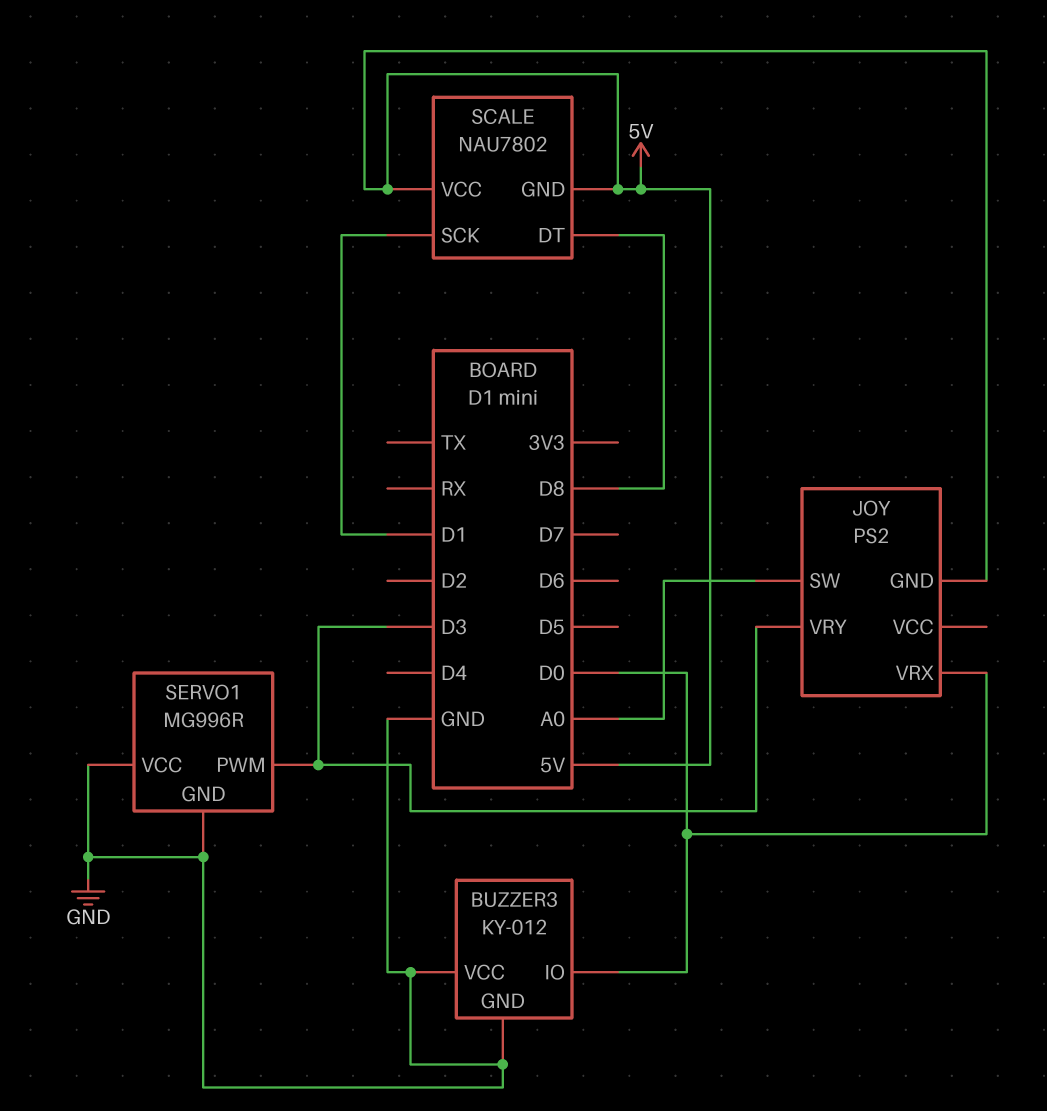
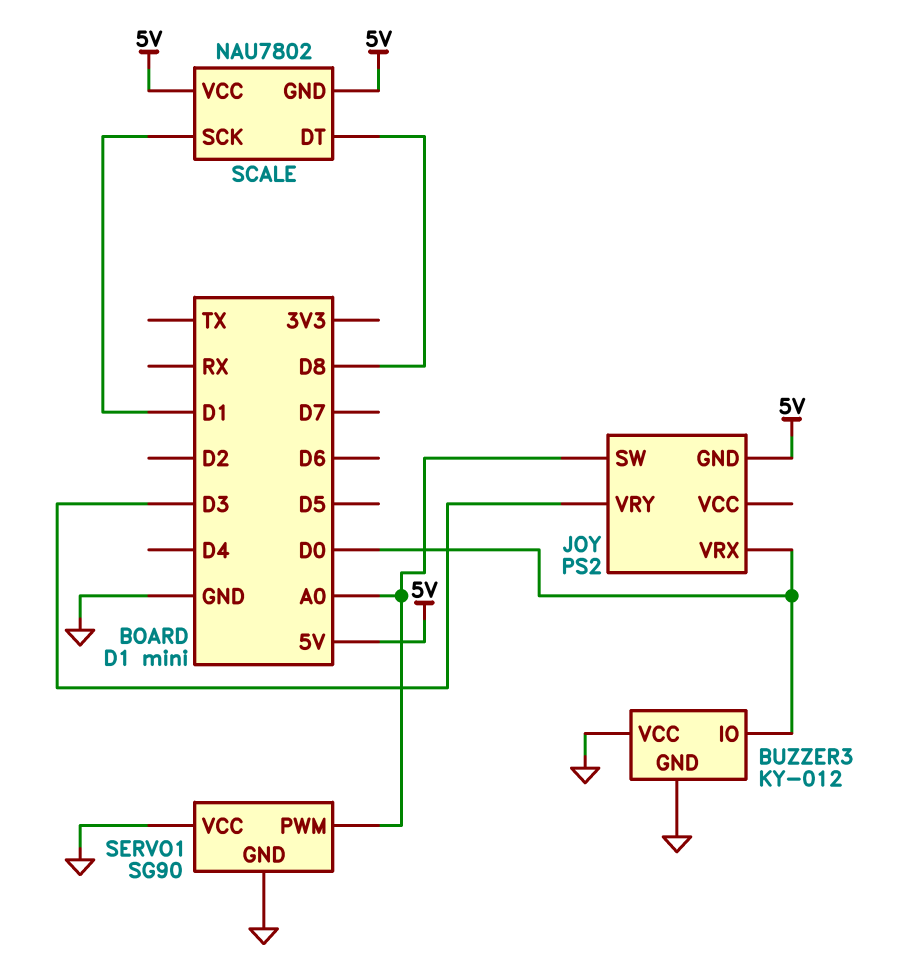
SERVO1: MG996R -> SG90
SERVO1 pin PWM: D3 -> A0

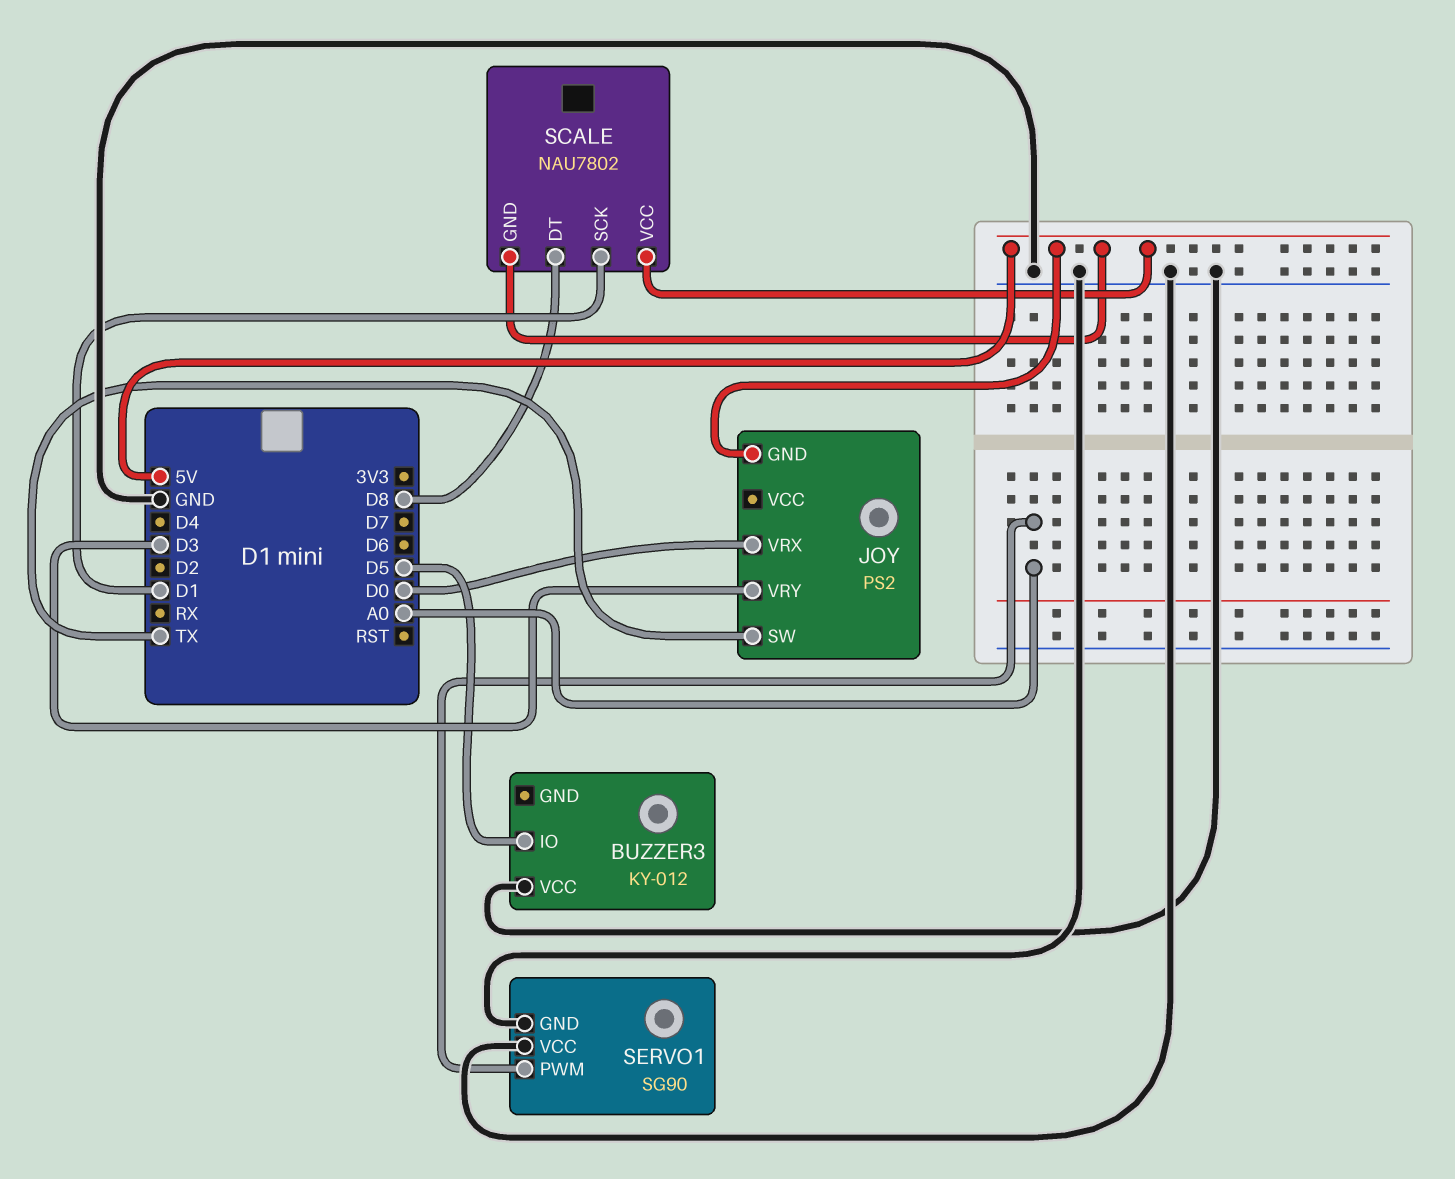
BUZZER3 pin GND: GND -> none
BUZZER3 pin IO: D0 -> D5
JOY pin SW: A0 -> TX

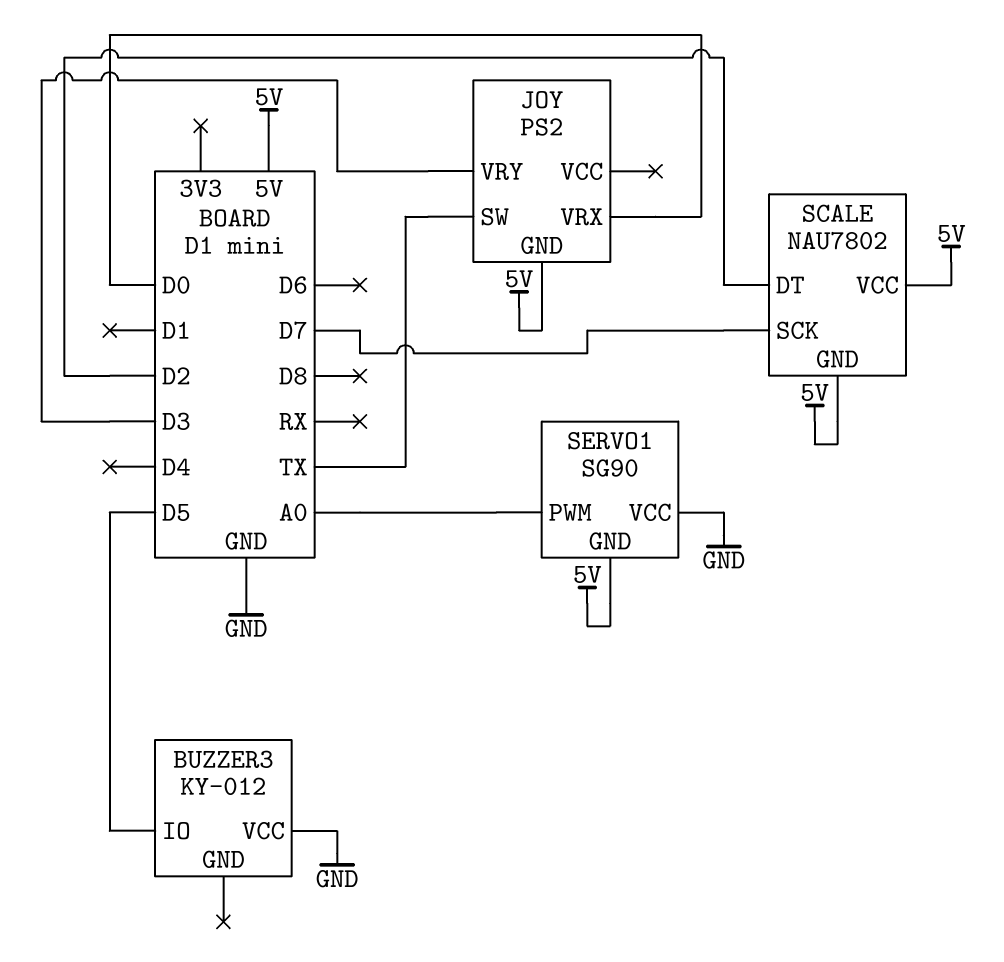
SCALE pin DT: D8 -> D2
SCALE pin SCK: D1 -> D7
SERVO1 pin GND: GND -> 5V

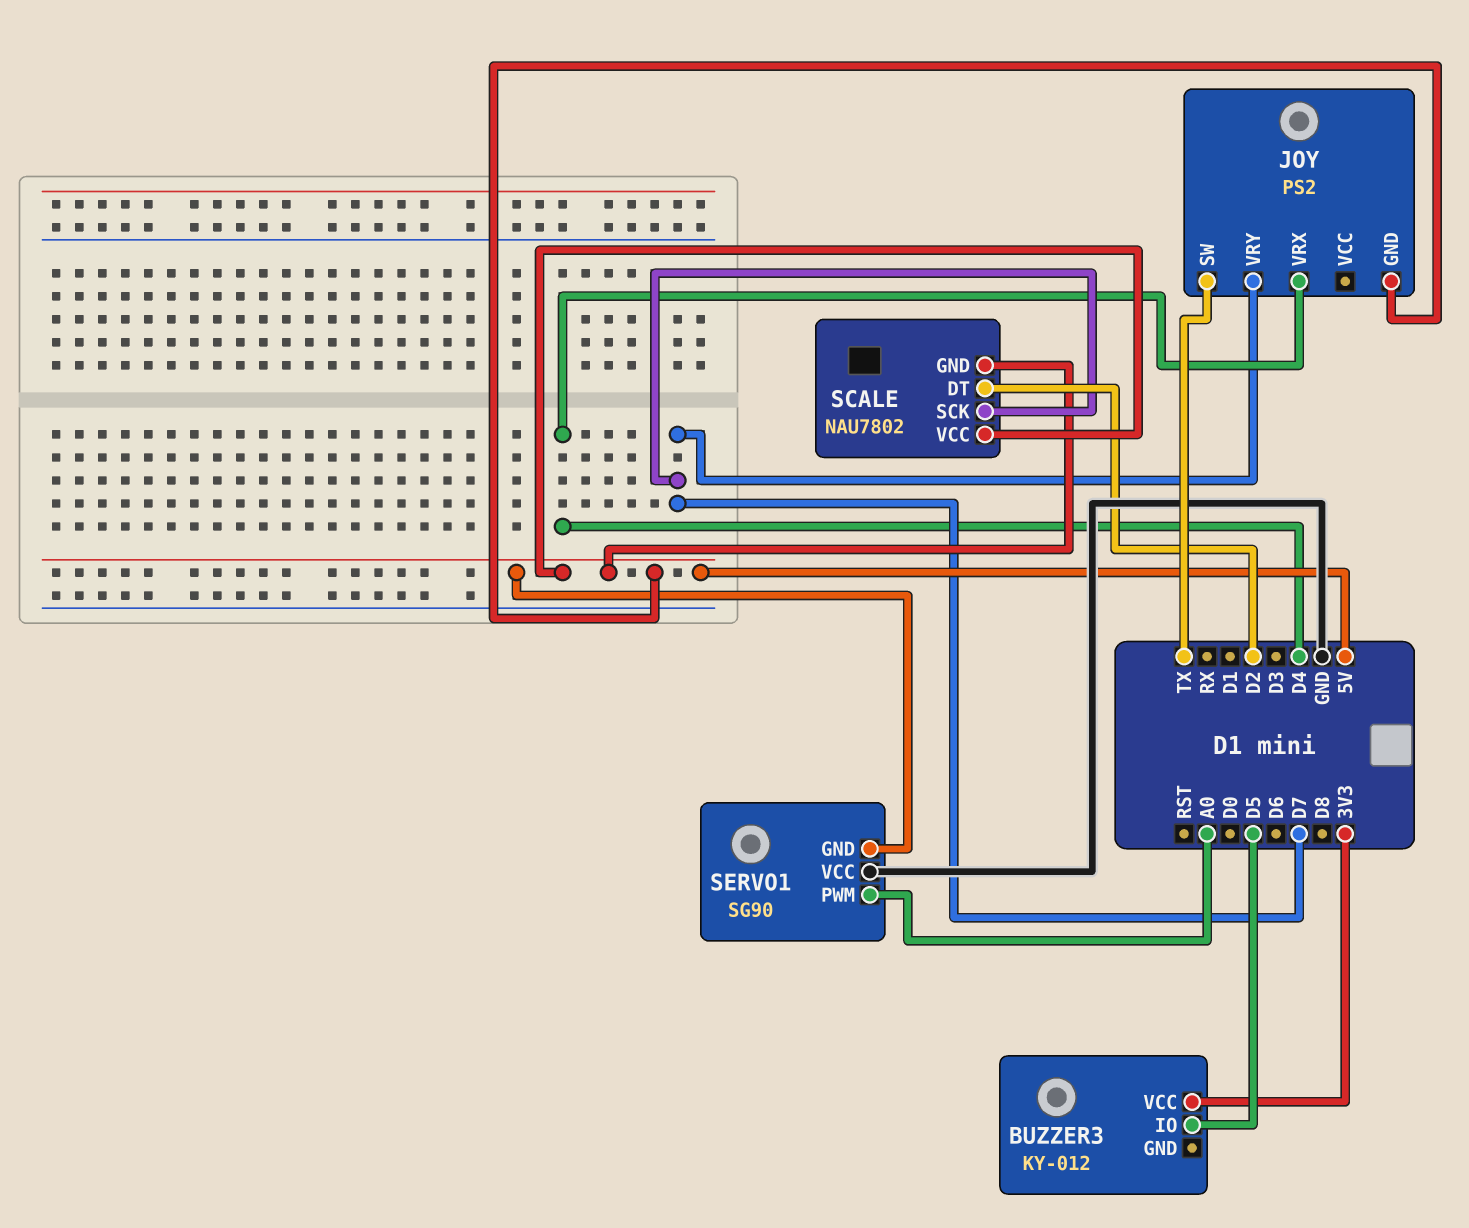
BUZZER3 pin VCC: GND -> 3V3
JOY pin VRX: D0 -> D4
JOY pin VRY: D3 -> D7

